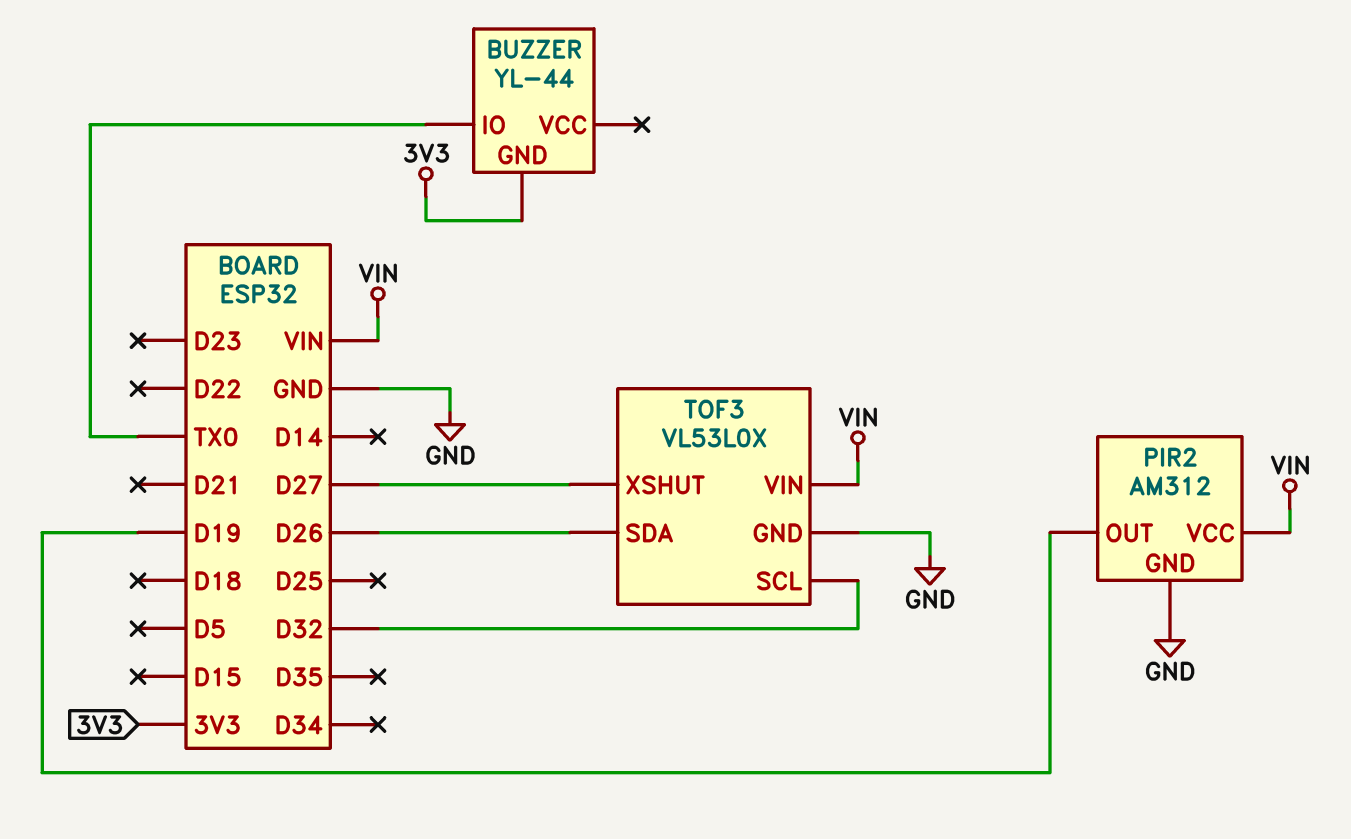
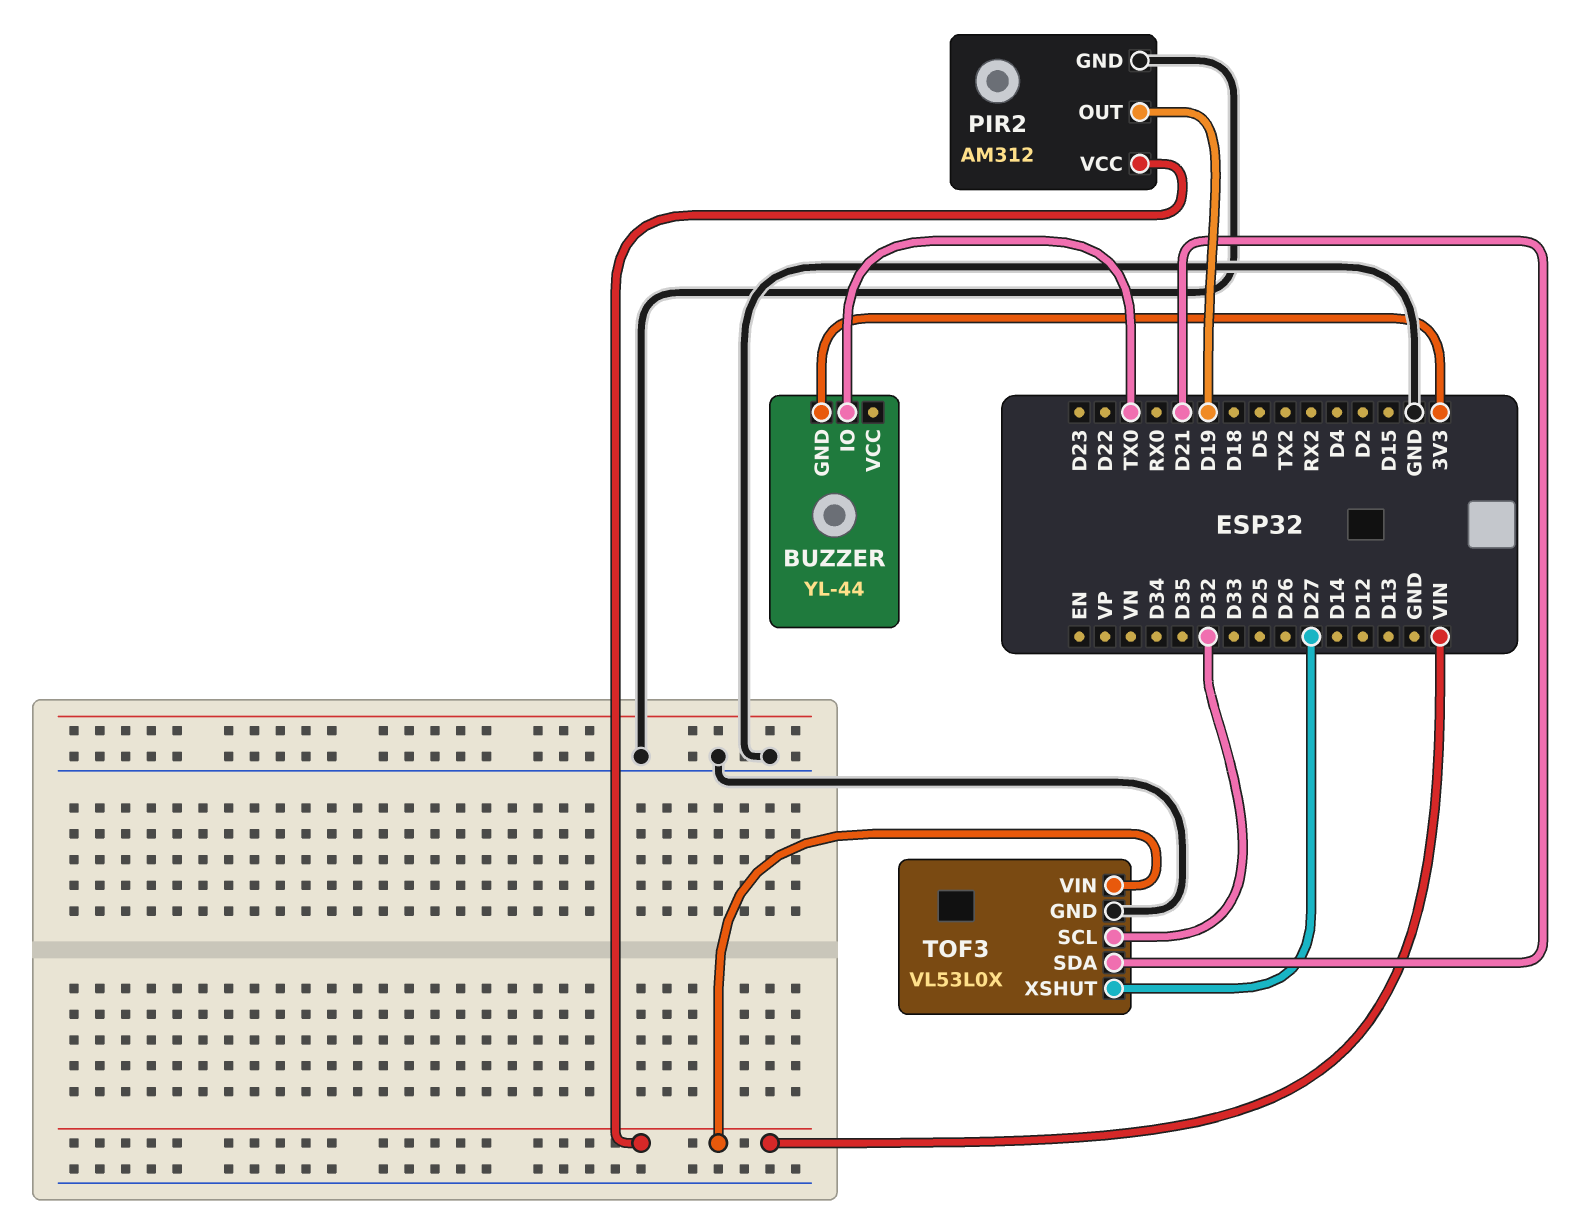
TOF3 pin SDA: D26 -> D21

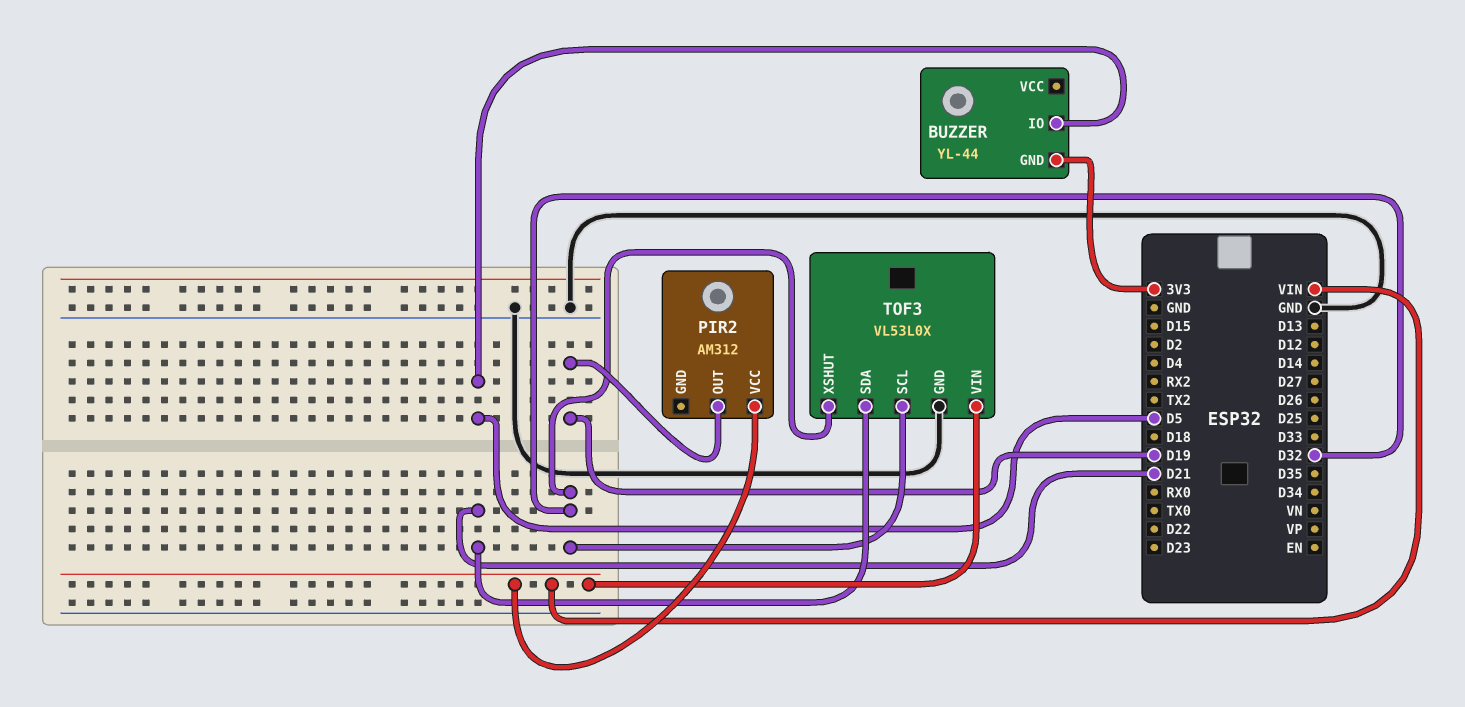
BUZZER pin IO: TX0 -> D5
PIR2 pin GND: GND -> none
TOF3 pin XSHUT: D27 -> D32

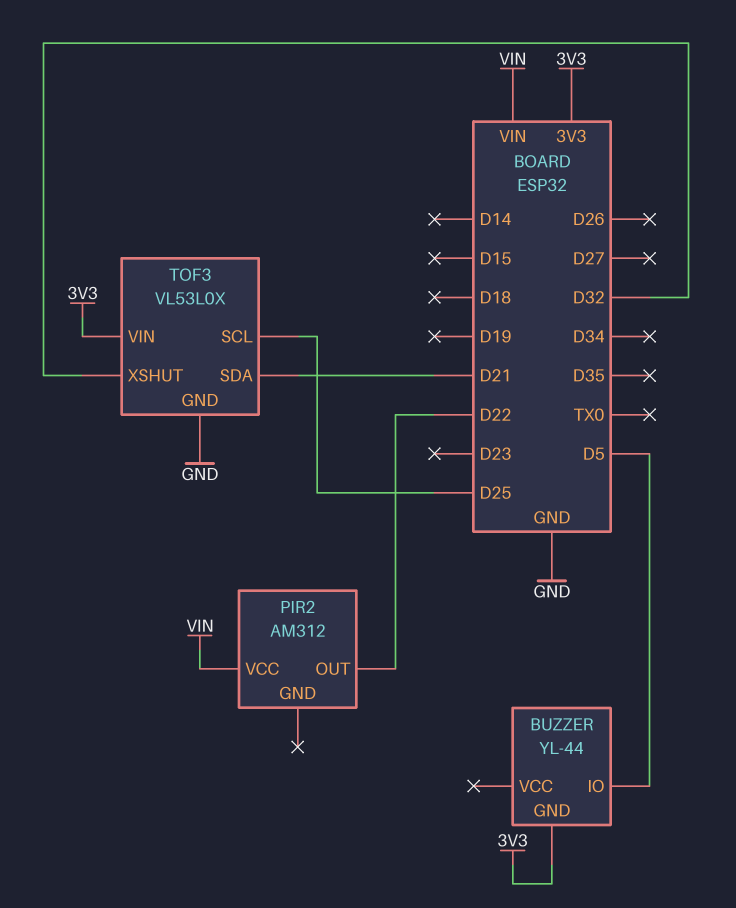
PIR2 pin OUT: D19 -> D22
TOF3 pin SCL: D32 -> D25
TOF3 pin VIN: VIN -> 3V3

